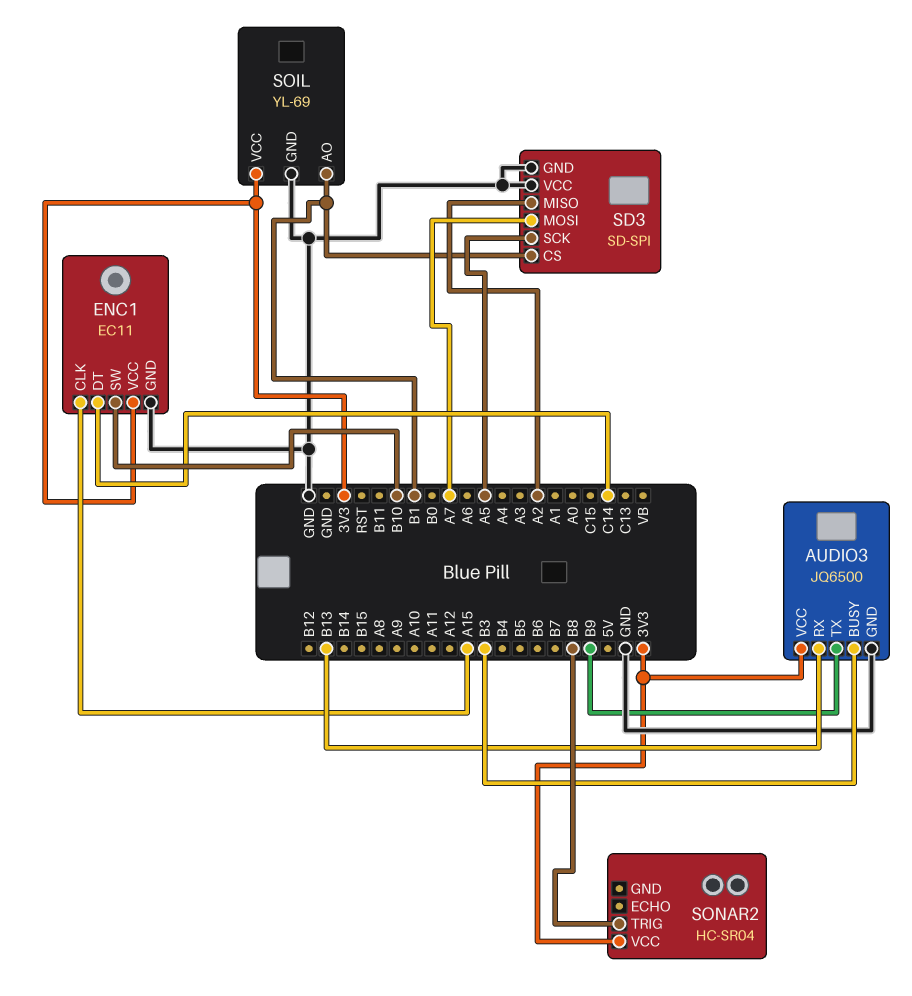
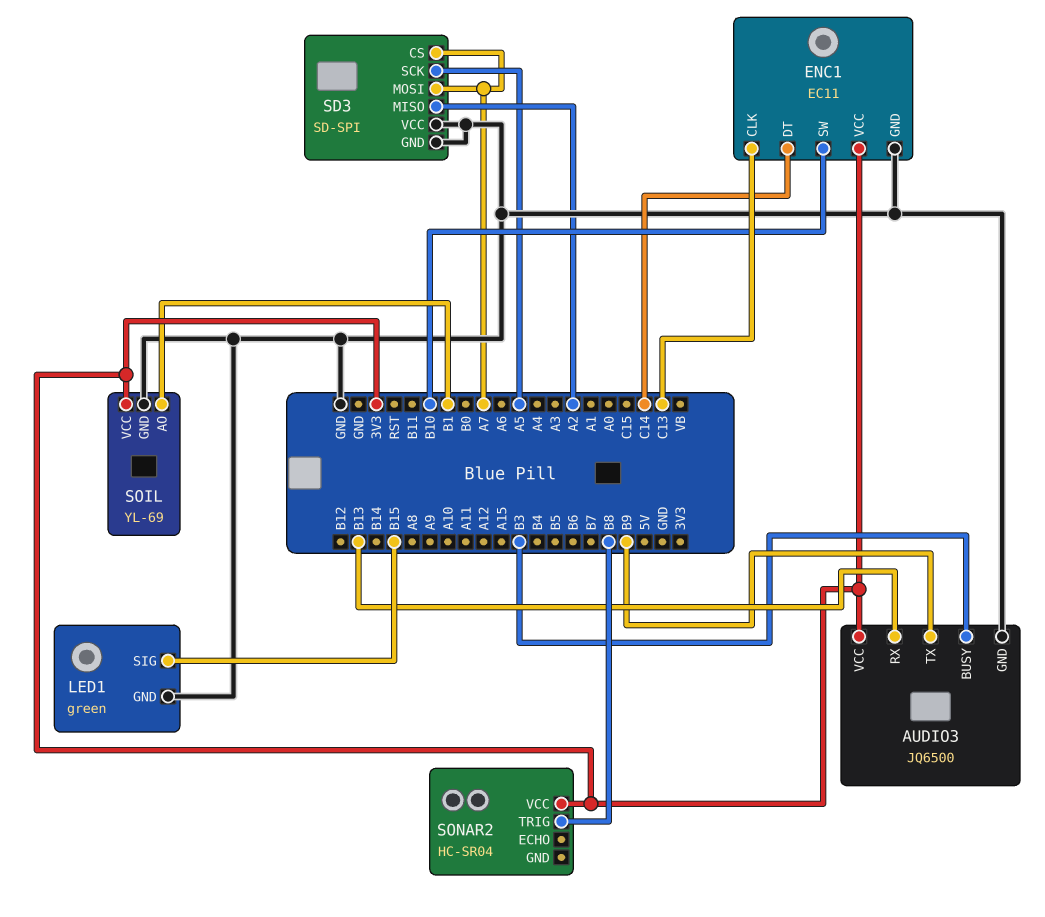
ENC1 pin CLK: A15 -> C13
LED1: none -> green
LED1 pin GND: none -> GND
LED1 pin SIG: none -> B15
SD3 pin CS: B1 -> A7

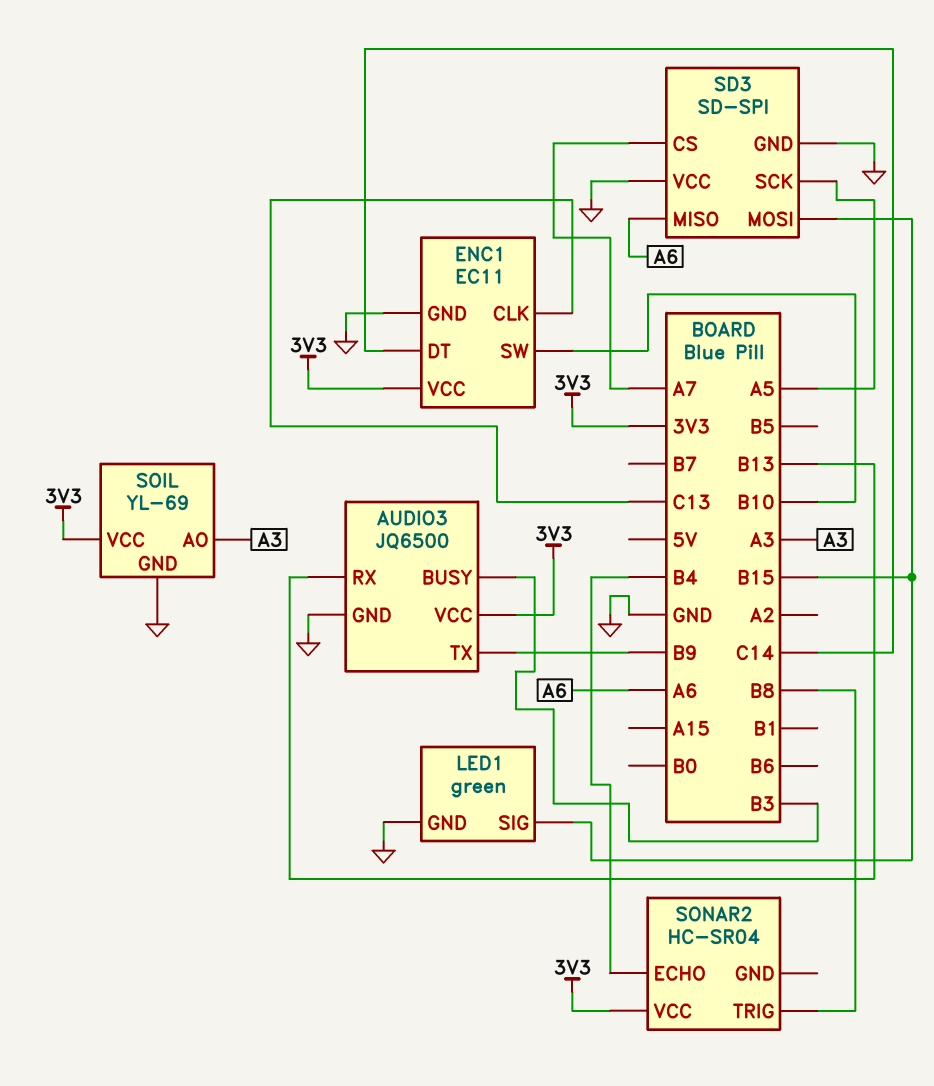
SD3 pin MISO: A2 -> A6
SD3 pin MOSI: A7 -> B15
SOIL pin AO: B1 -> A3
SONAR2 pin ECHO: none -> B4

